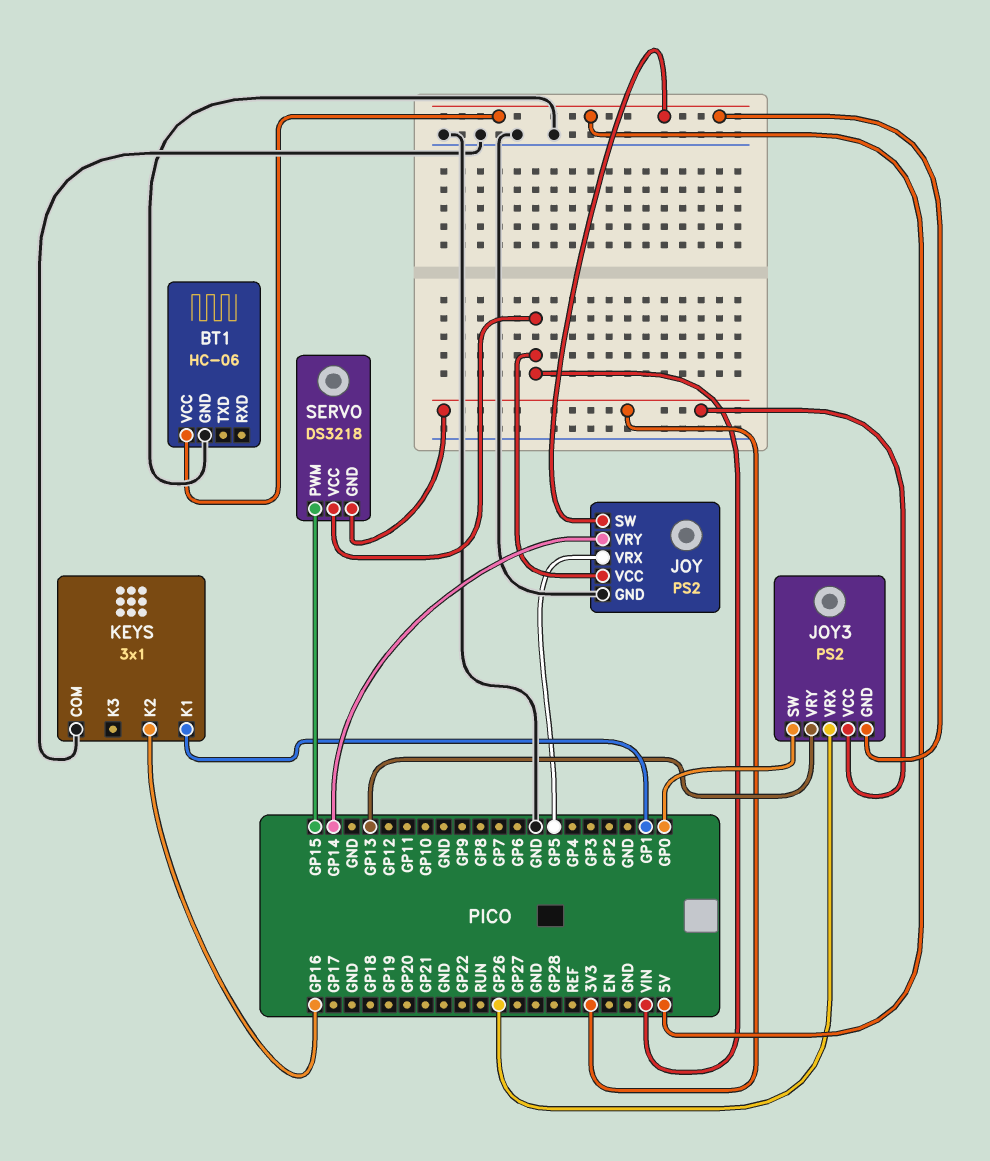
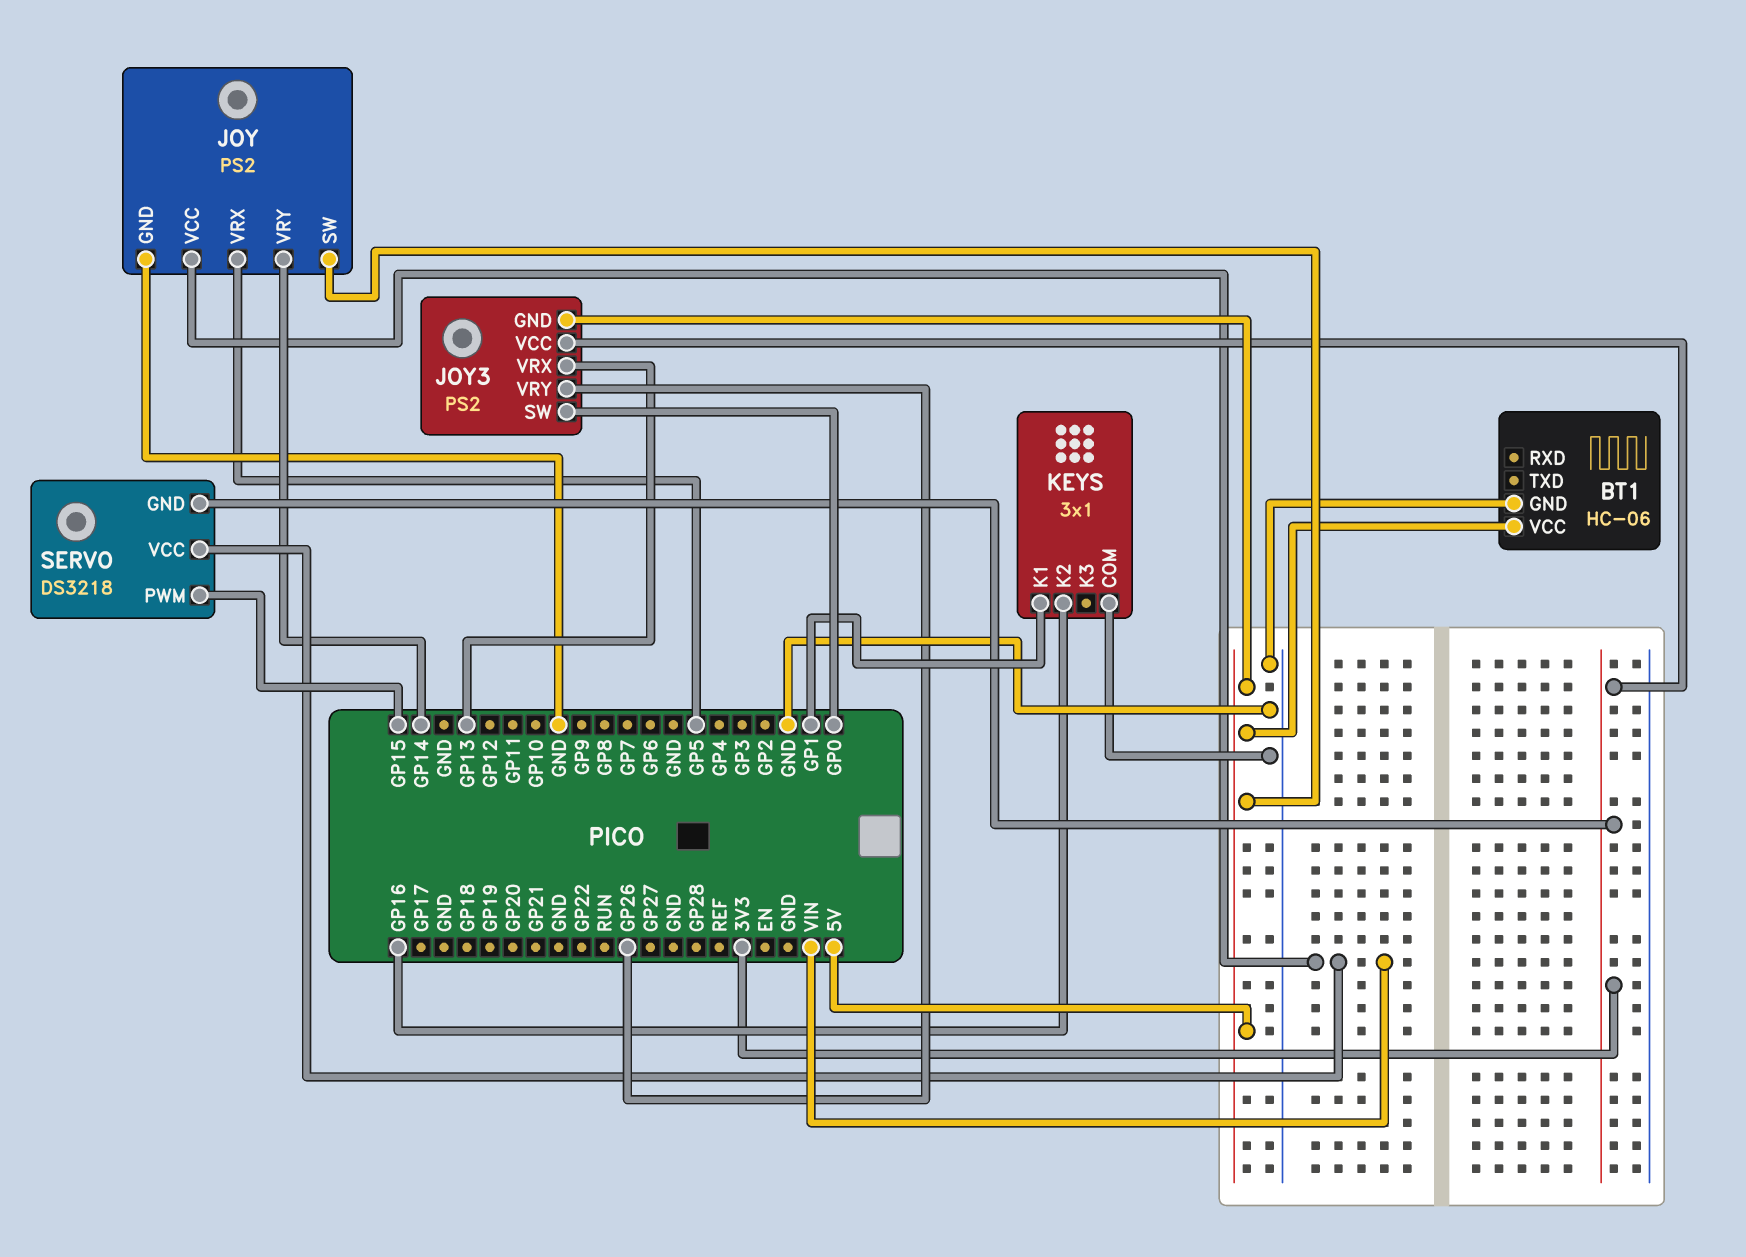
JOY3 pin VRX: GP26 -> GP13
JOY3 pin VRY: GP13 -> GP26

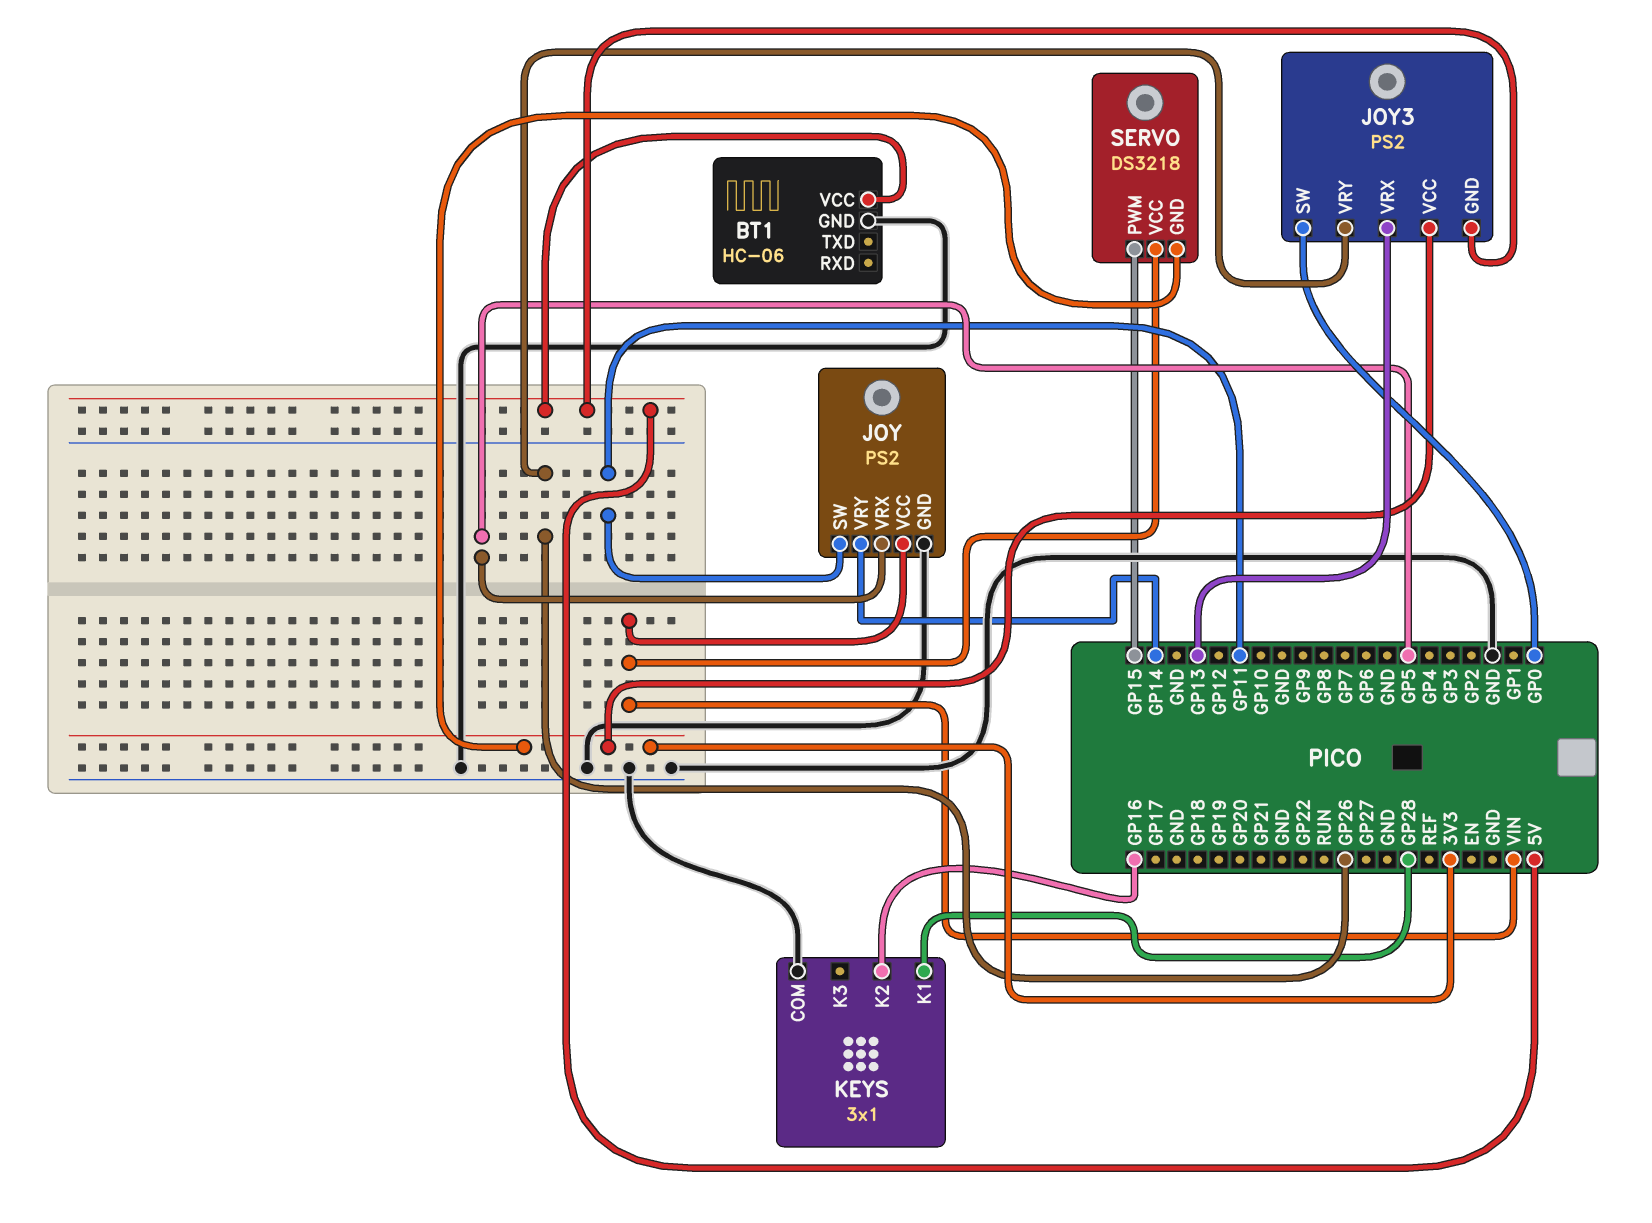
JOY pin SW: 5V -> GP11
KEYS pin K1: GP1 -> GP28

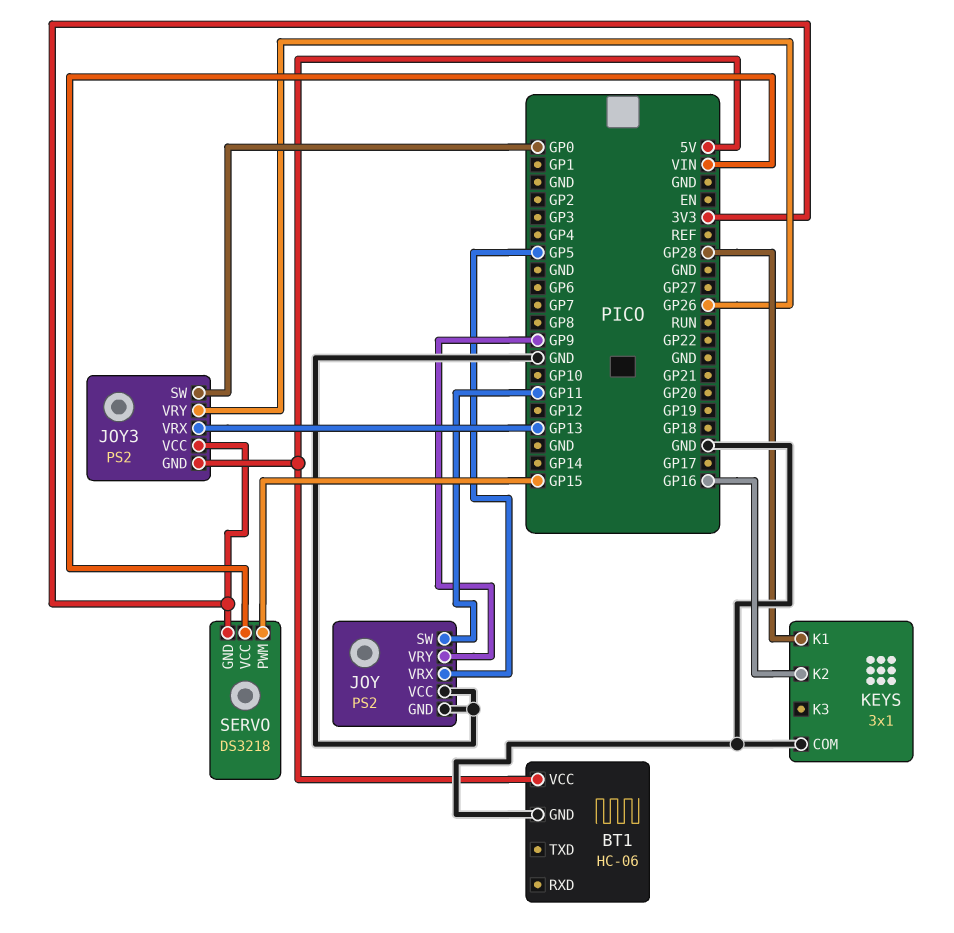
JOY pin VCC: VIN -> GND
JOY pin VRY: GP14 -> GP9

